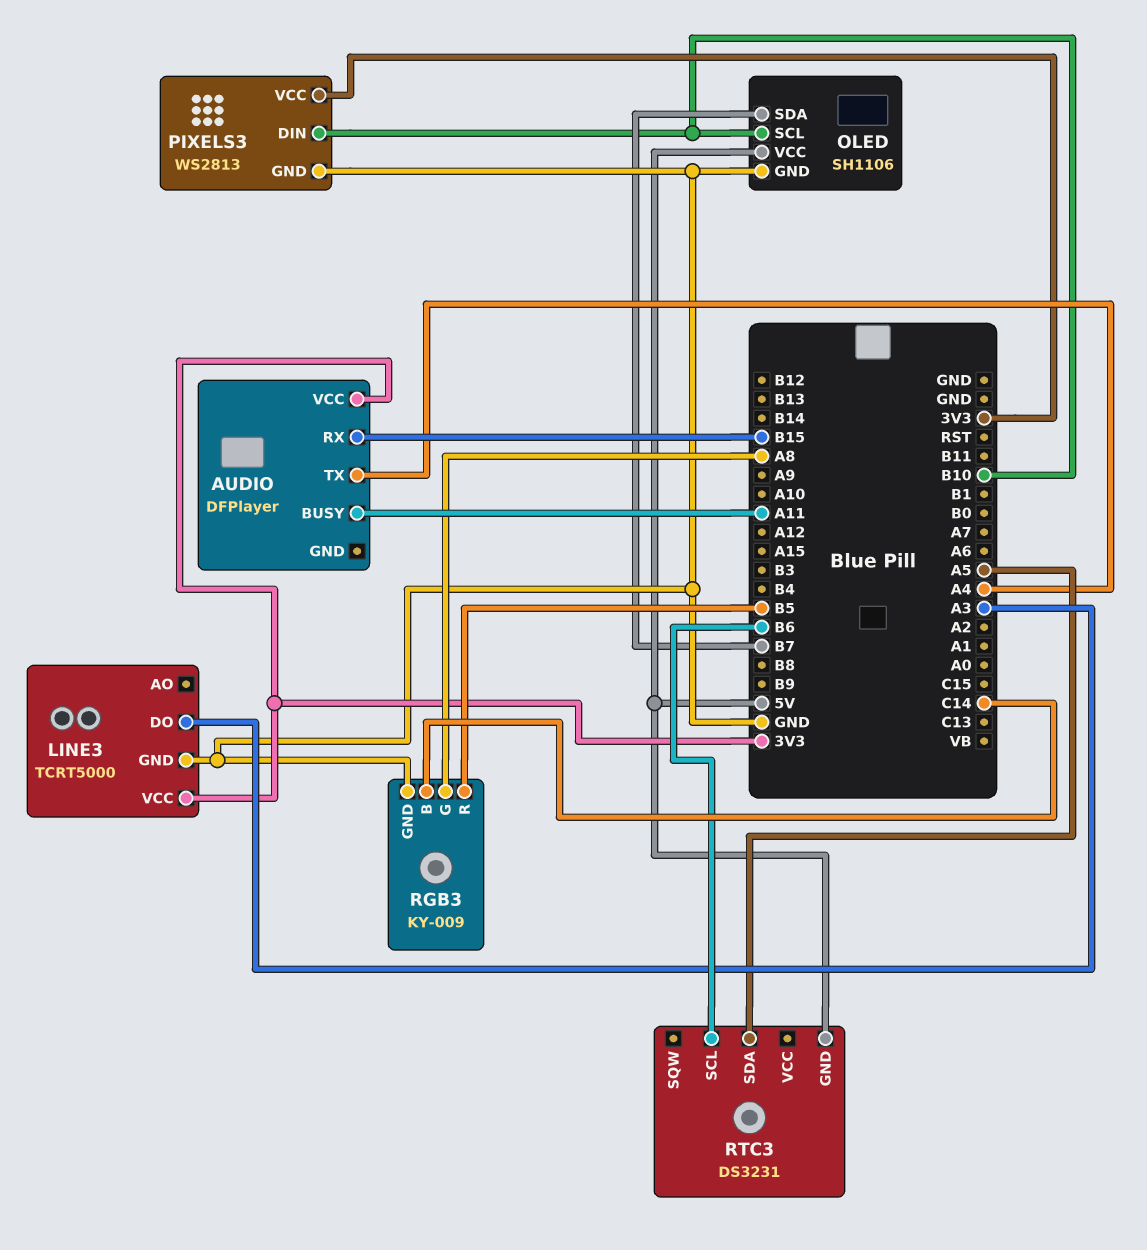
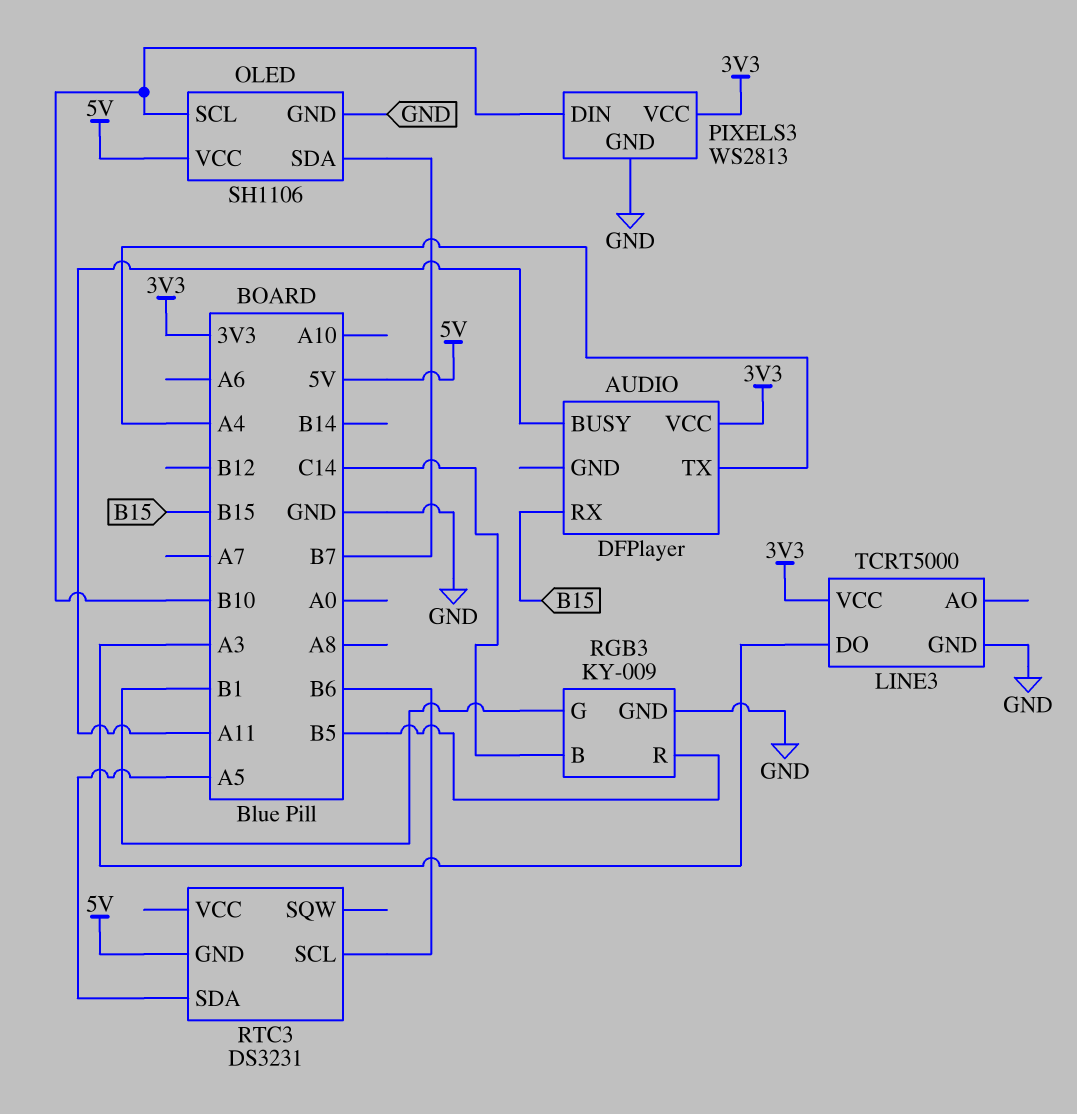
RGB3 pin G: A8 -> B1

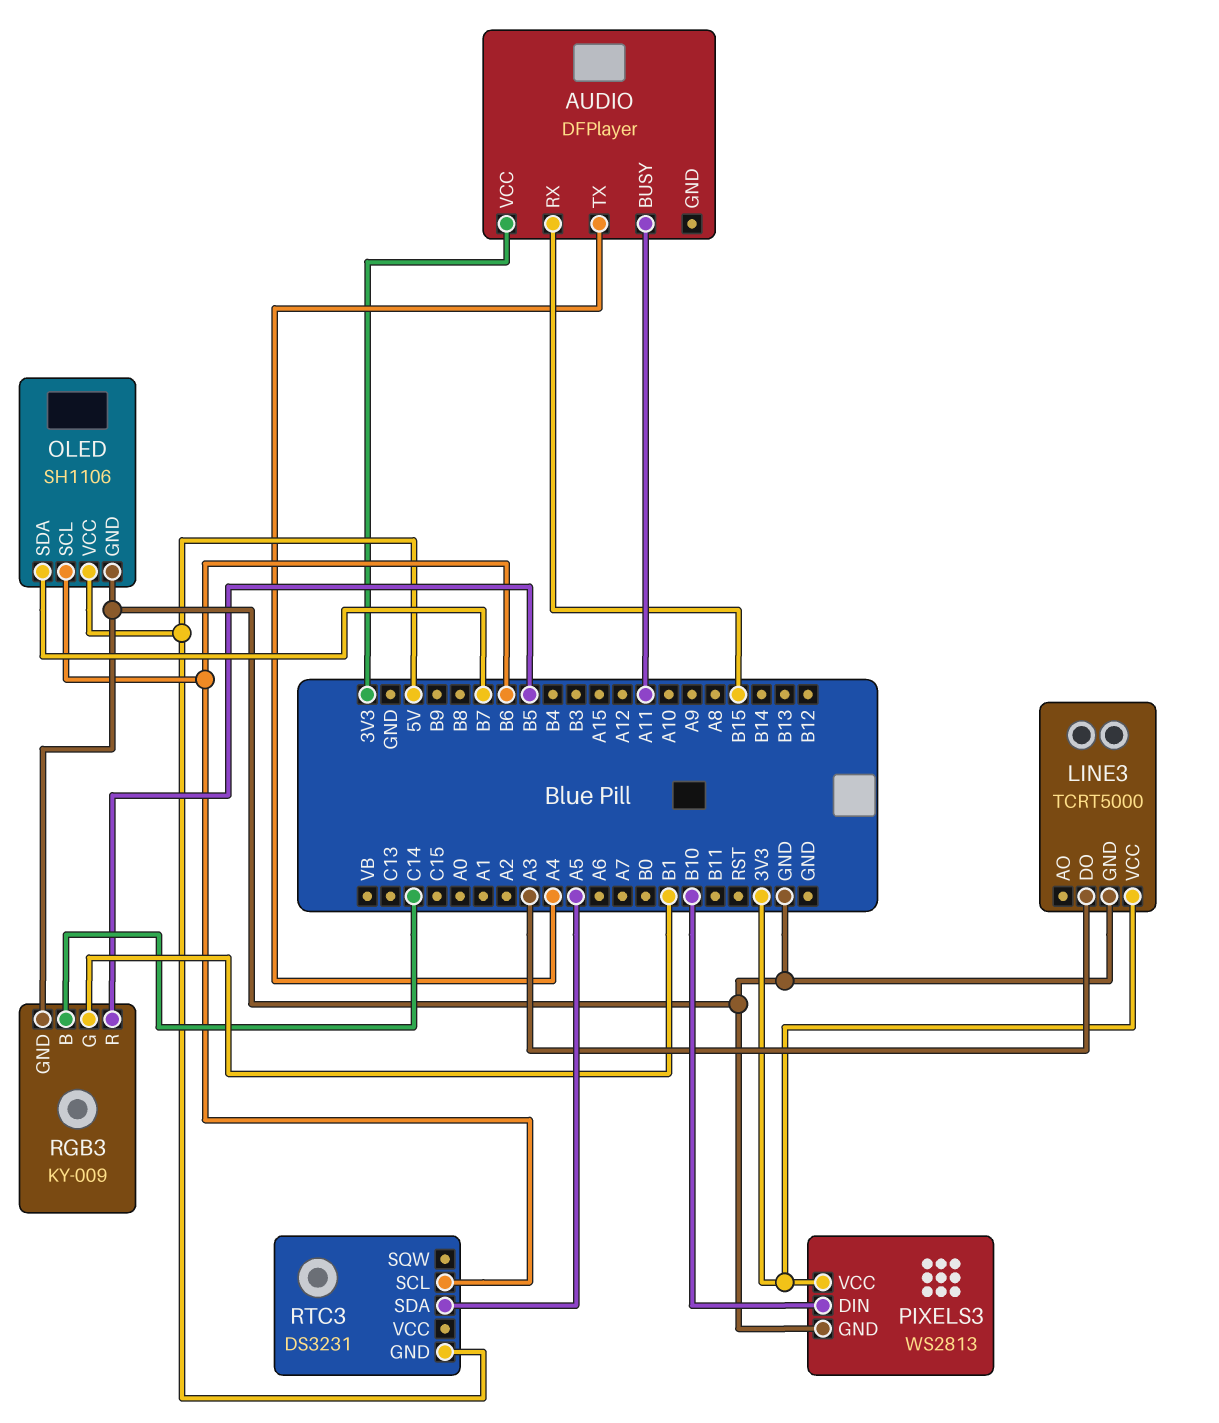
OLED pin SCL: B10 -> B6

